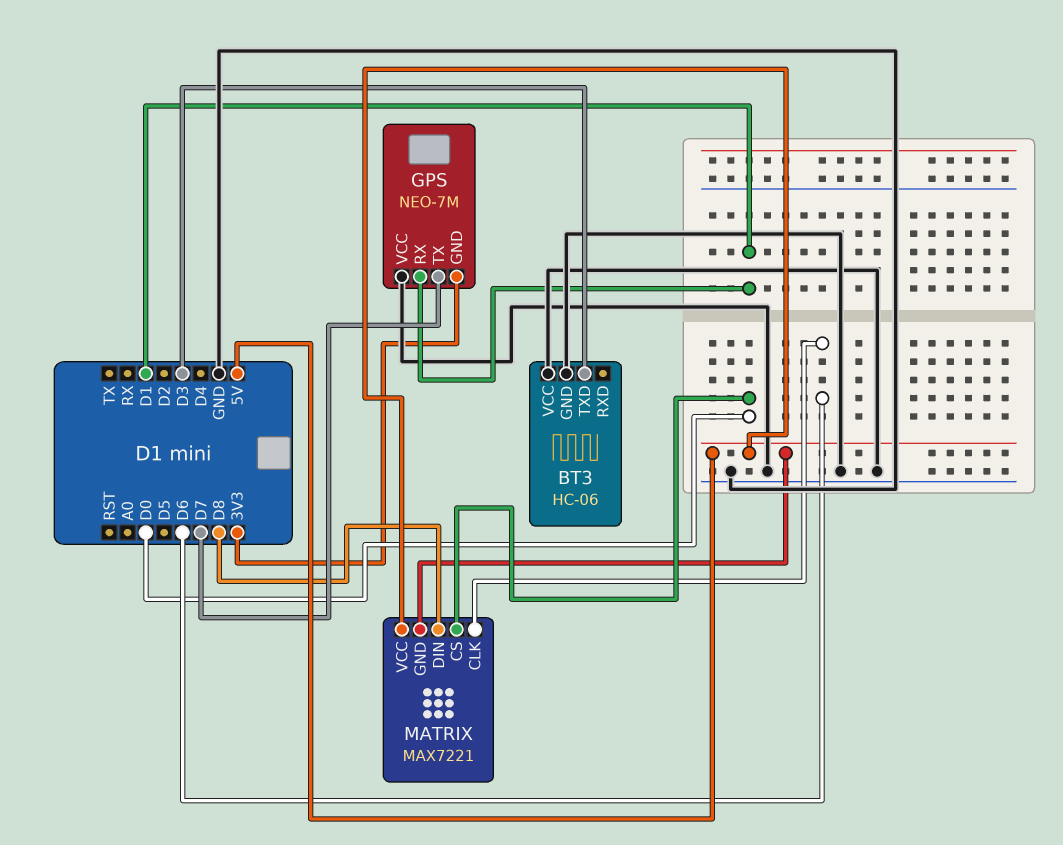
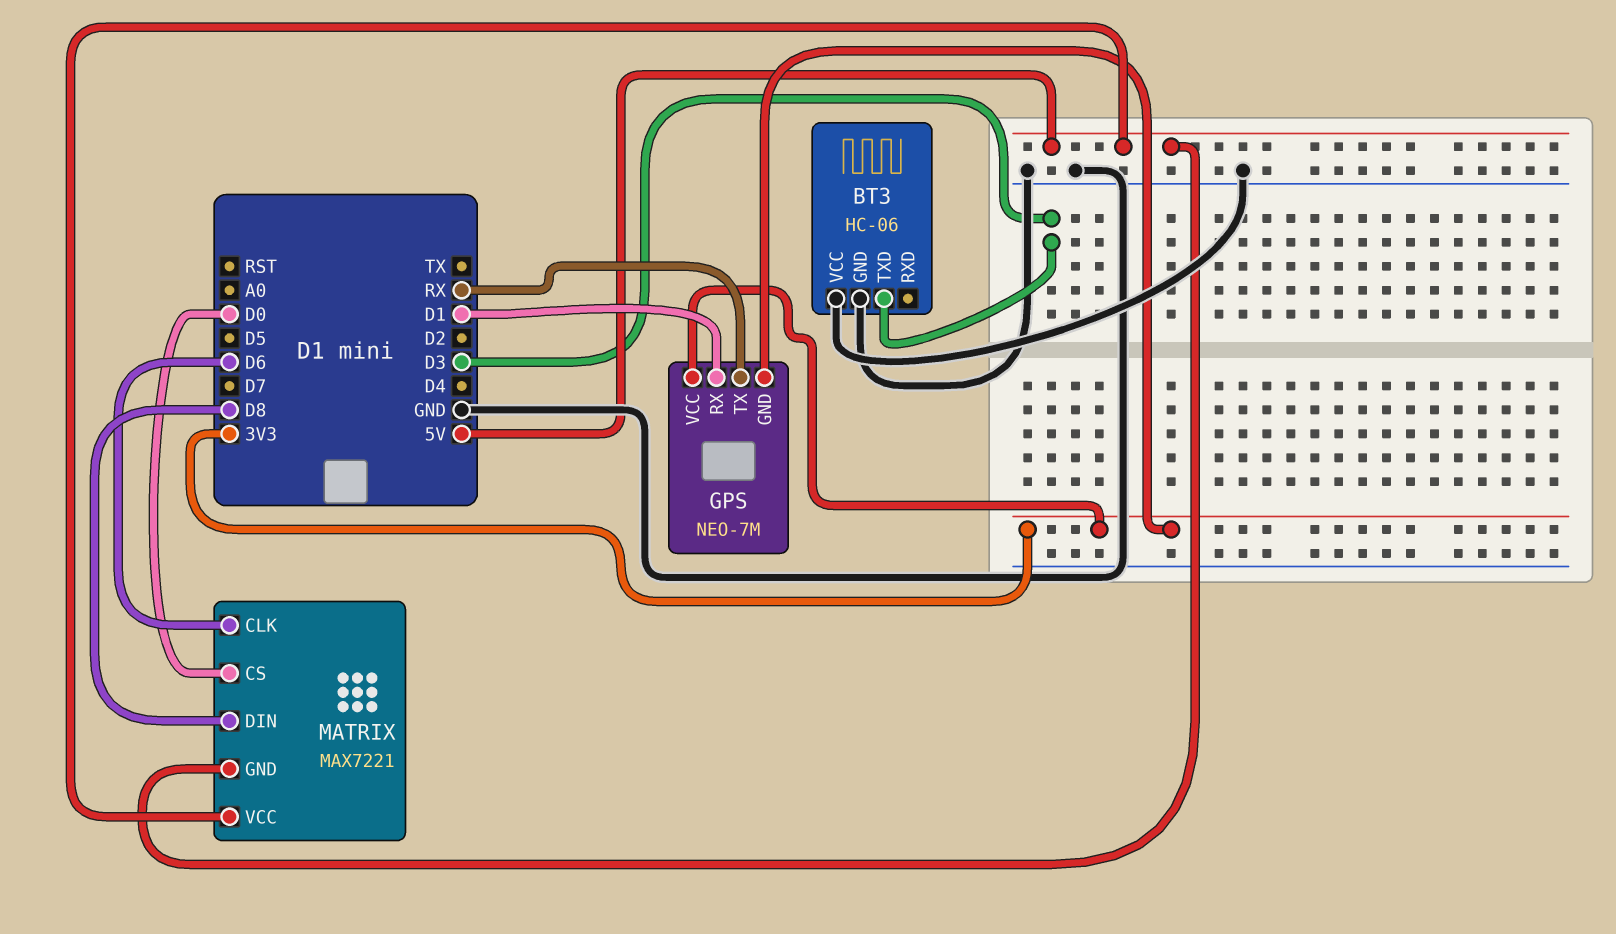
GPS pin TX: D7 -> RX
GPS pin VCC: GND -> 3V3

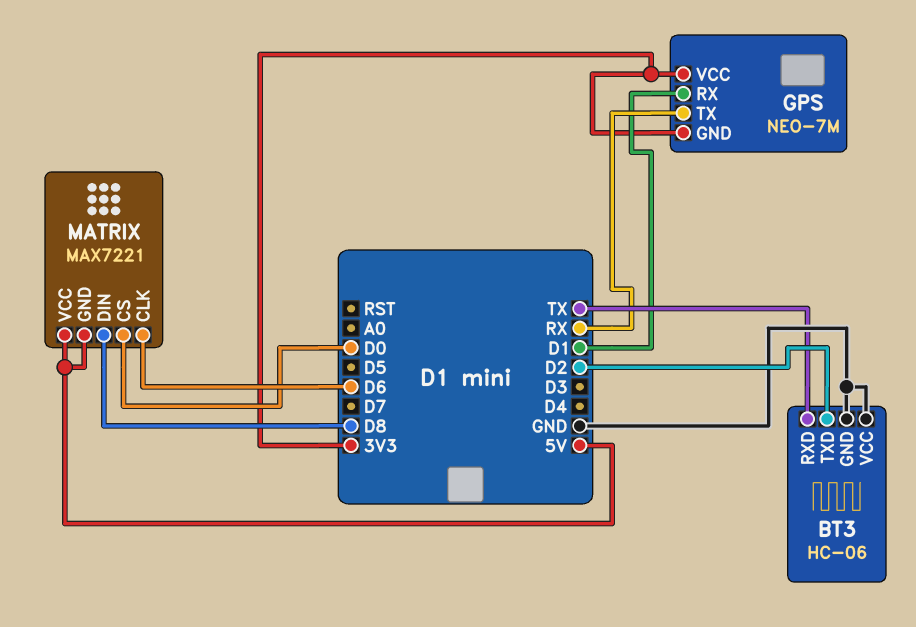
BT3 pin RXD: none -> TX
BT3 pin TXD: D3 -> D2

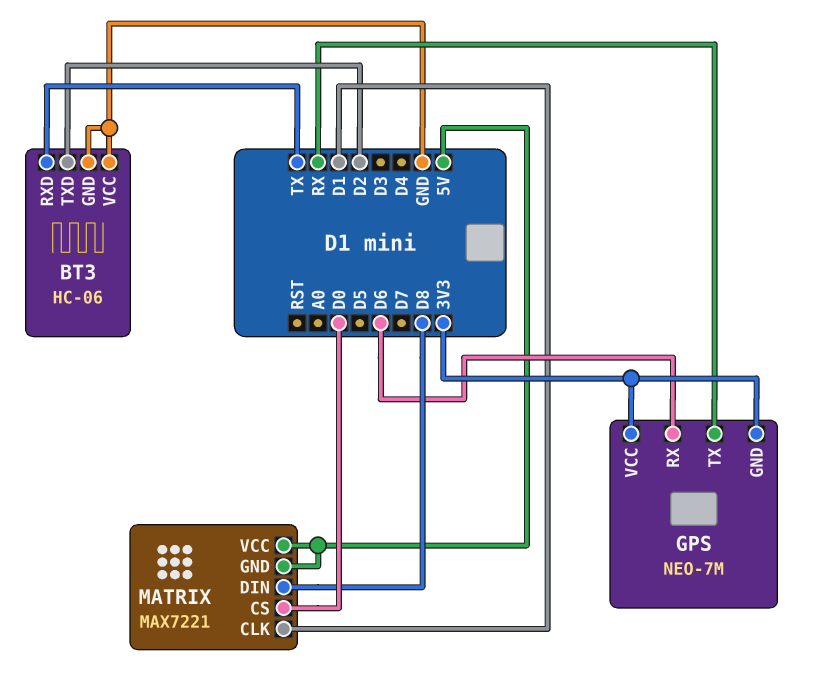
GPS pin RX: D1 -> D6
MATRIX pin CLK: D6 -> D1

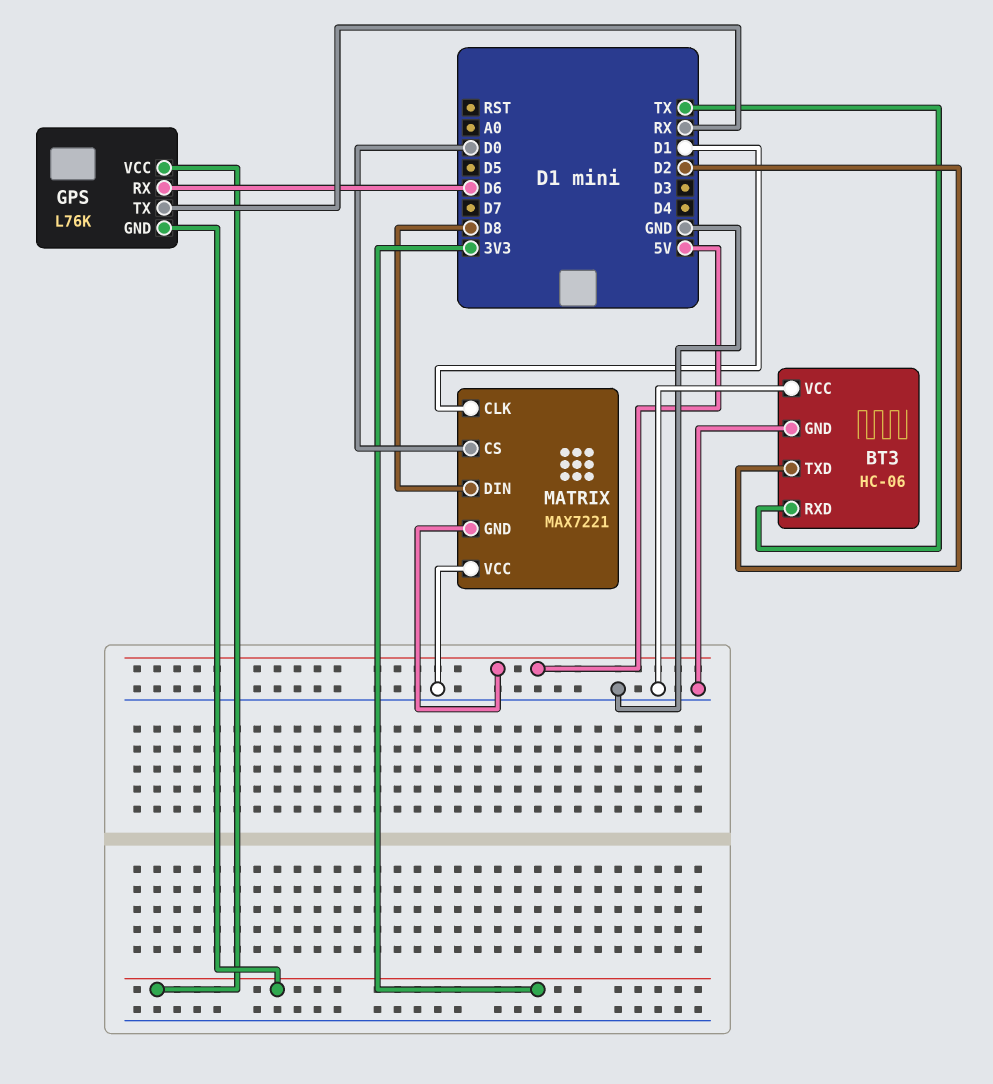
GPS: NEO-7M -> L76K
MATRIX pin VCC: 5V -> GND

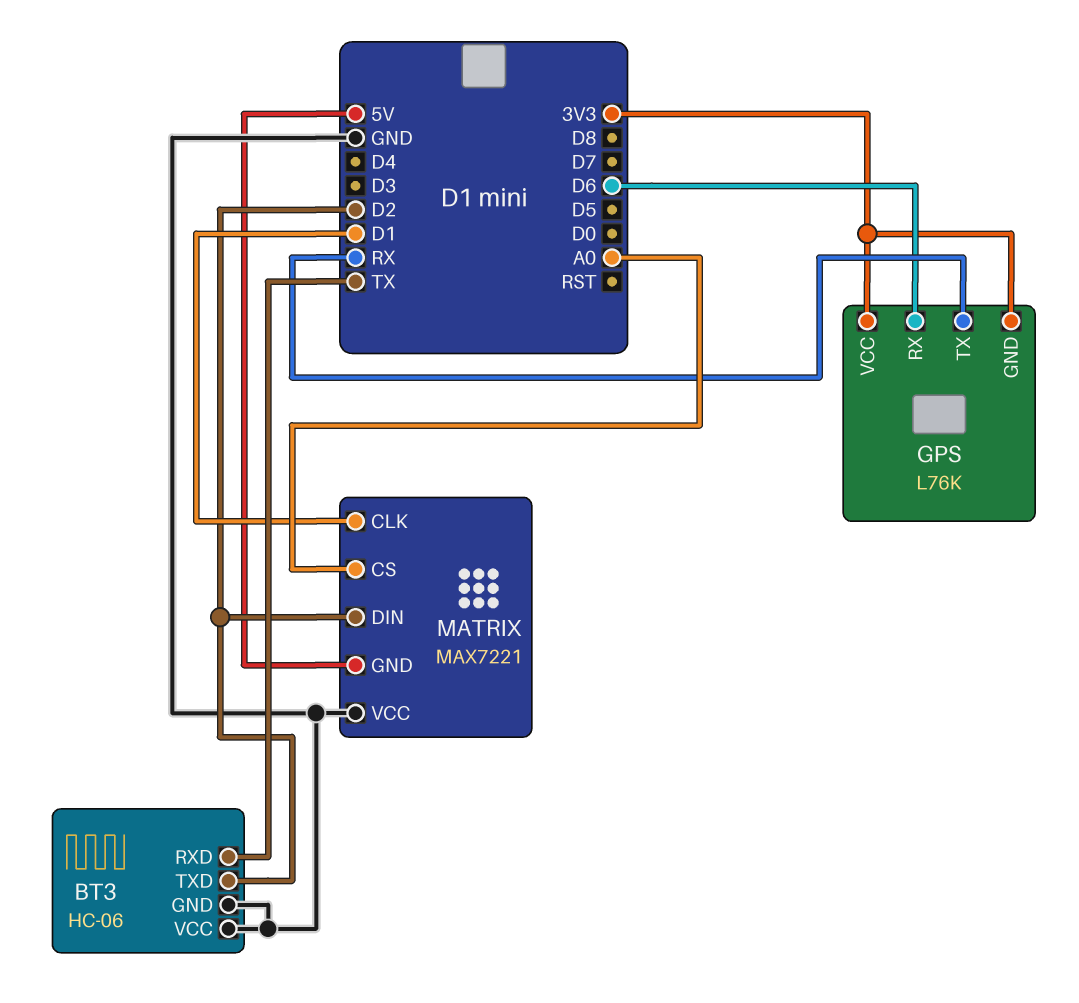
MATRIX pin CS: D0 -> A0
MATRIX pin DIN: D8 -> D2

